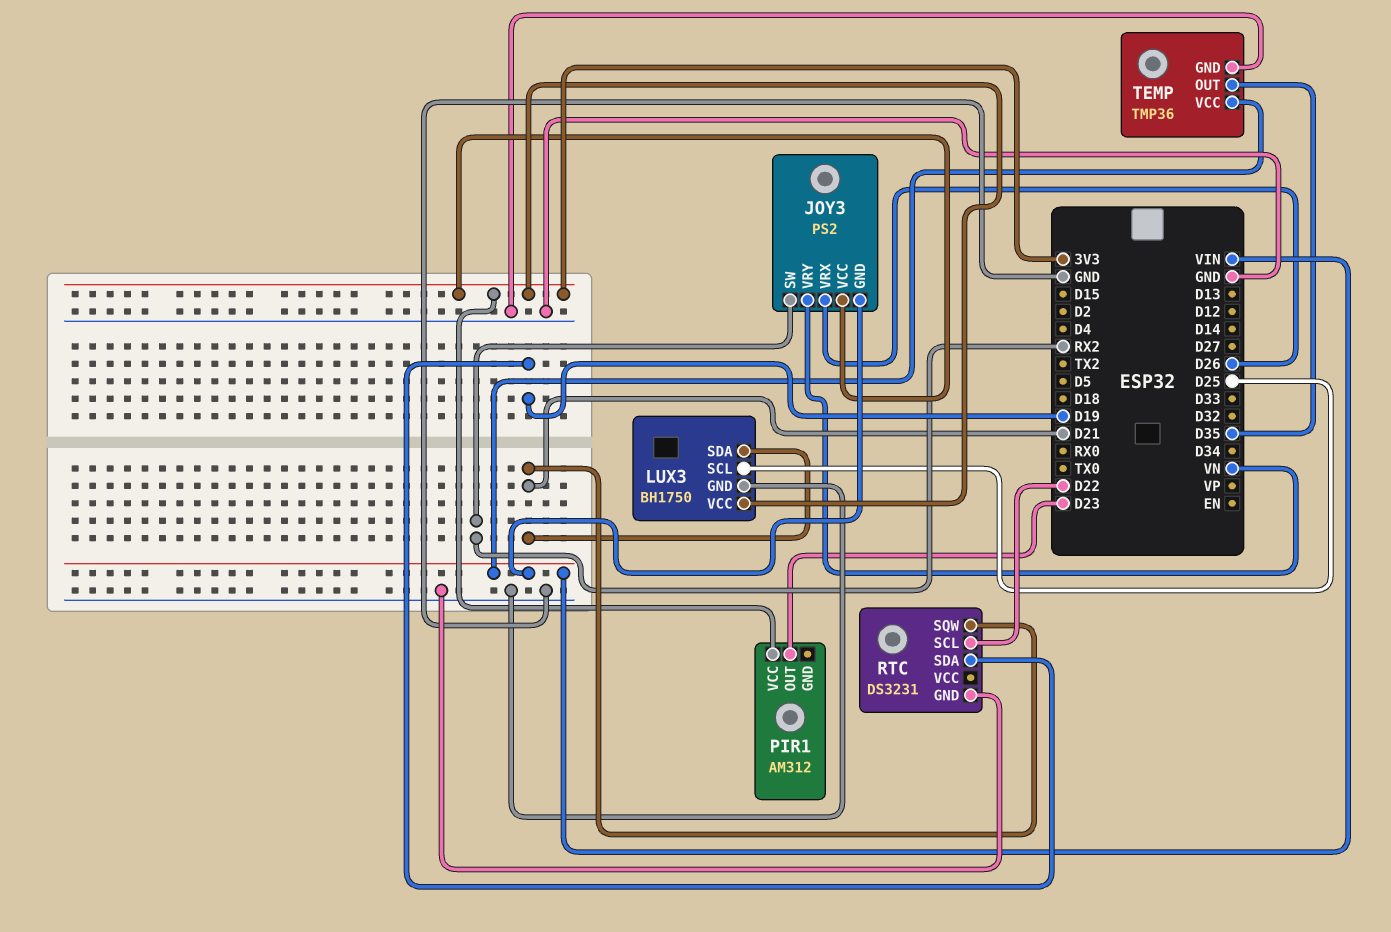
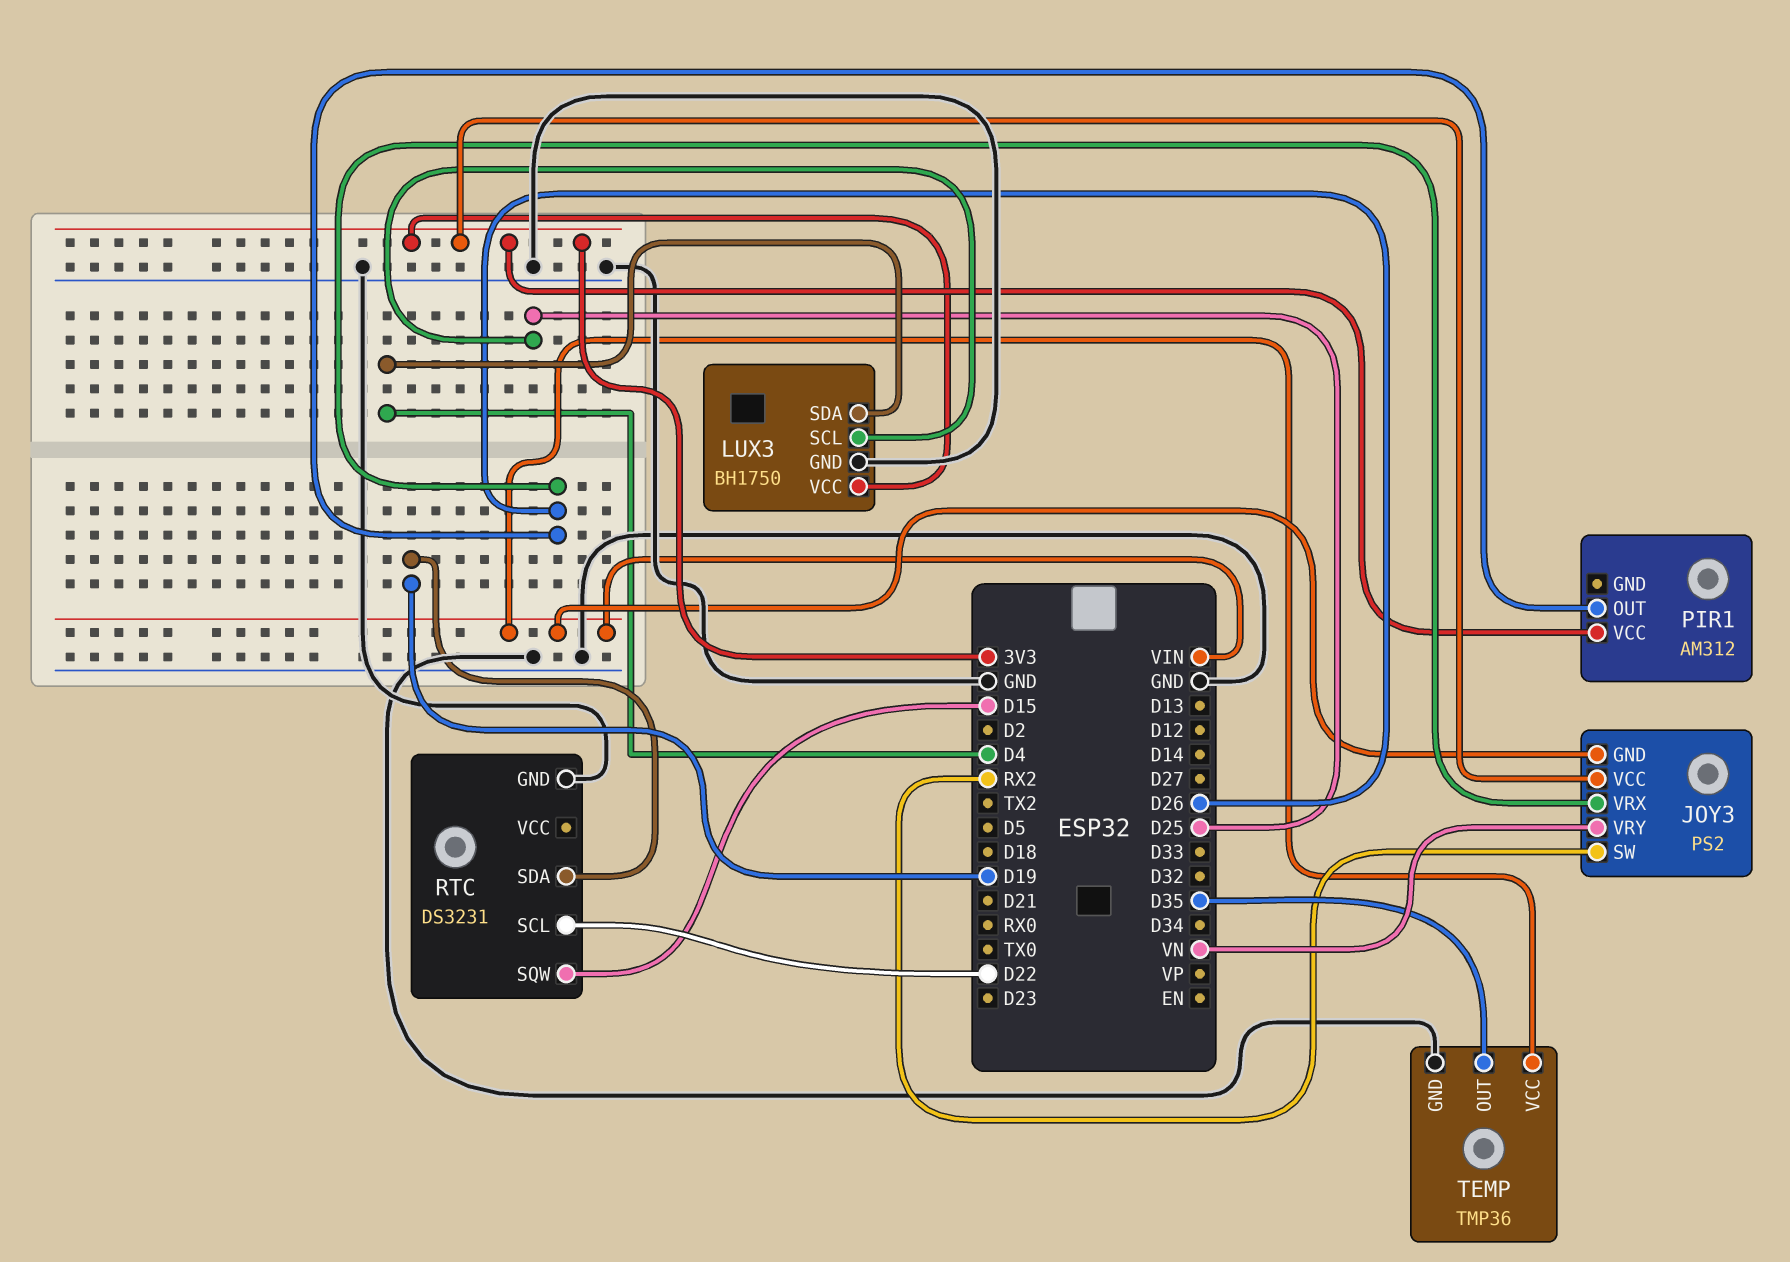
LUX3 pin SDA: D21 -> D4
PIR1 pin OUT: D23 -> D26
RTC pin SQW: D21 -> D15

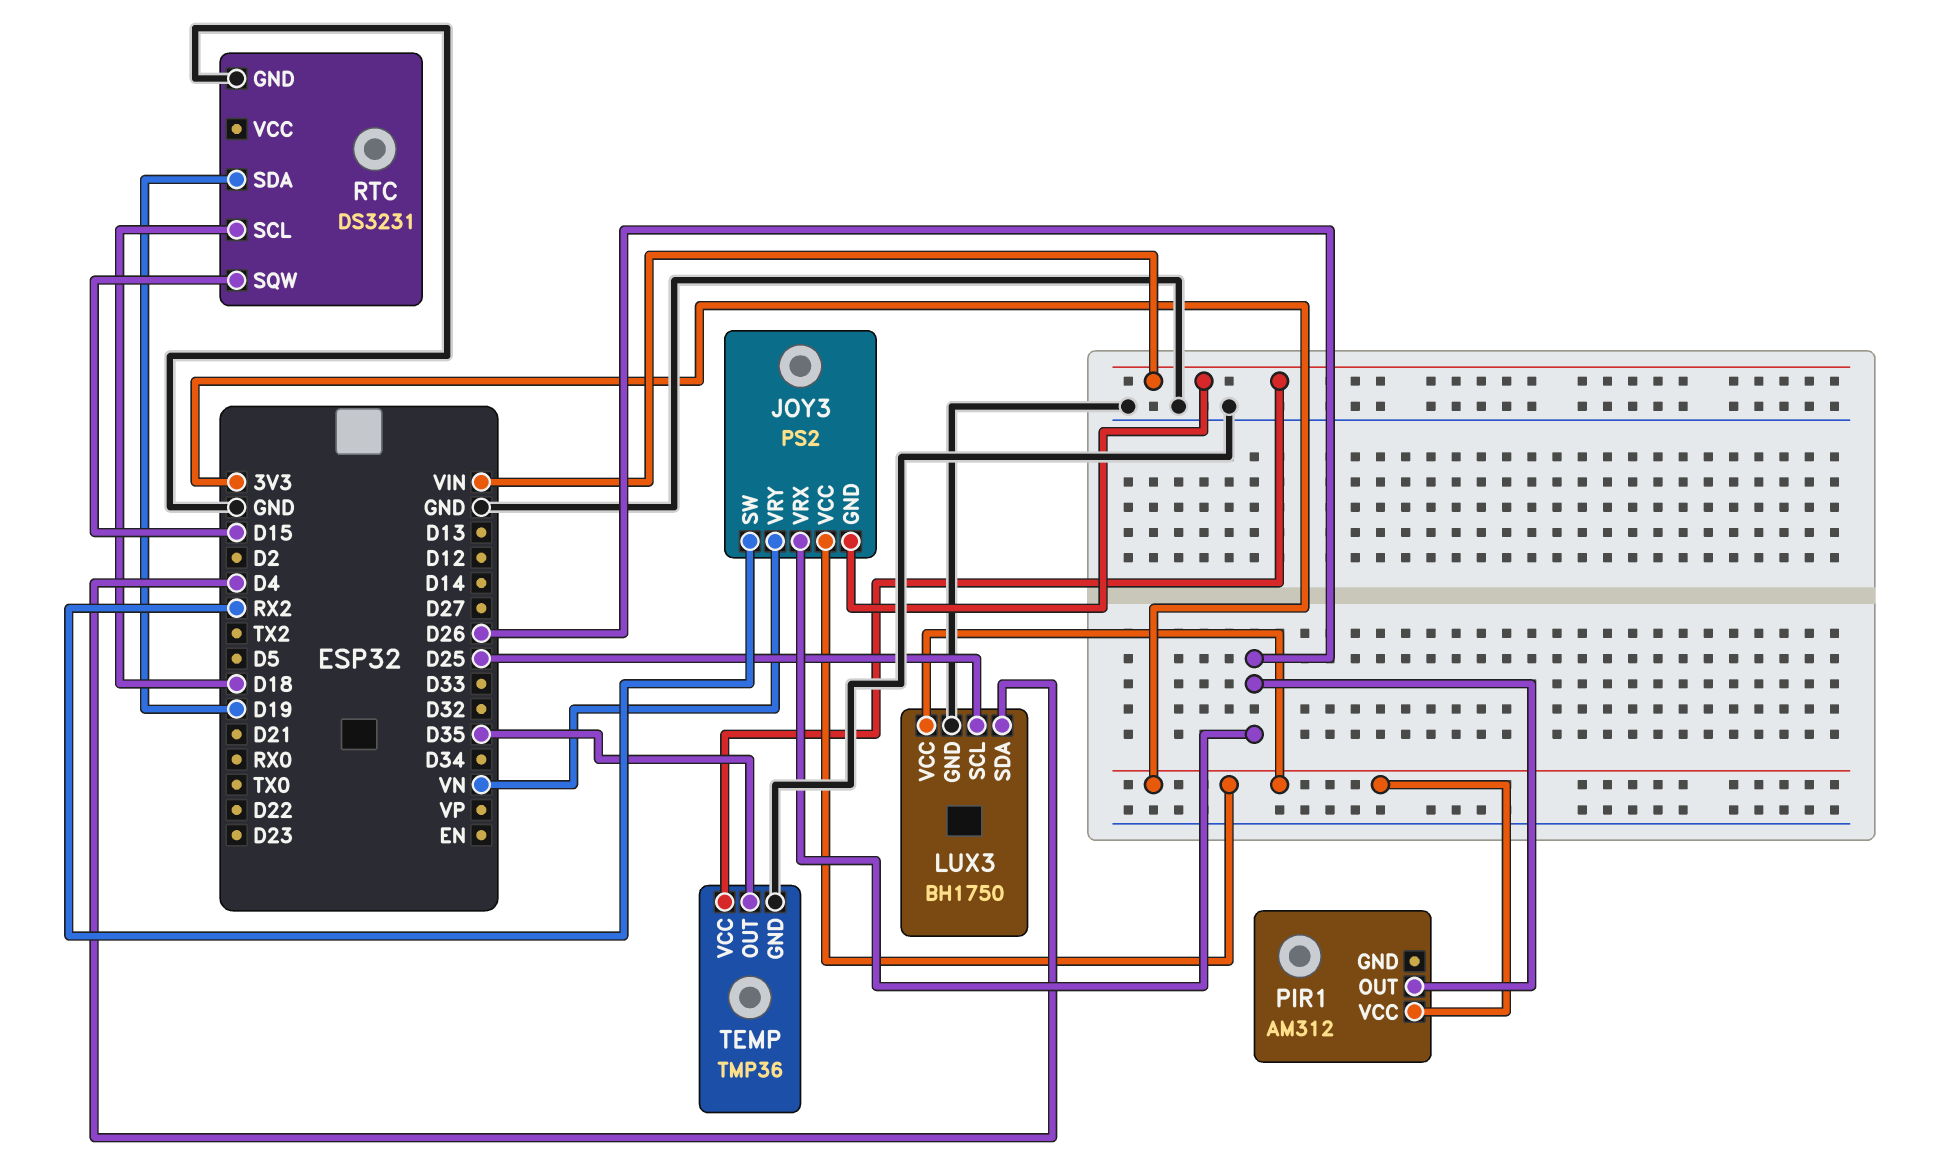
RTC pin SCL: D22 -> D18

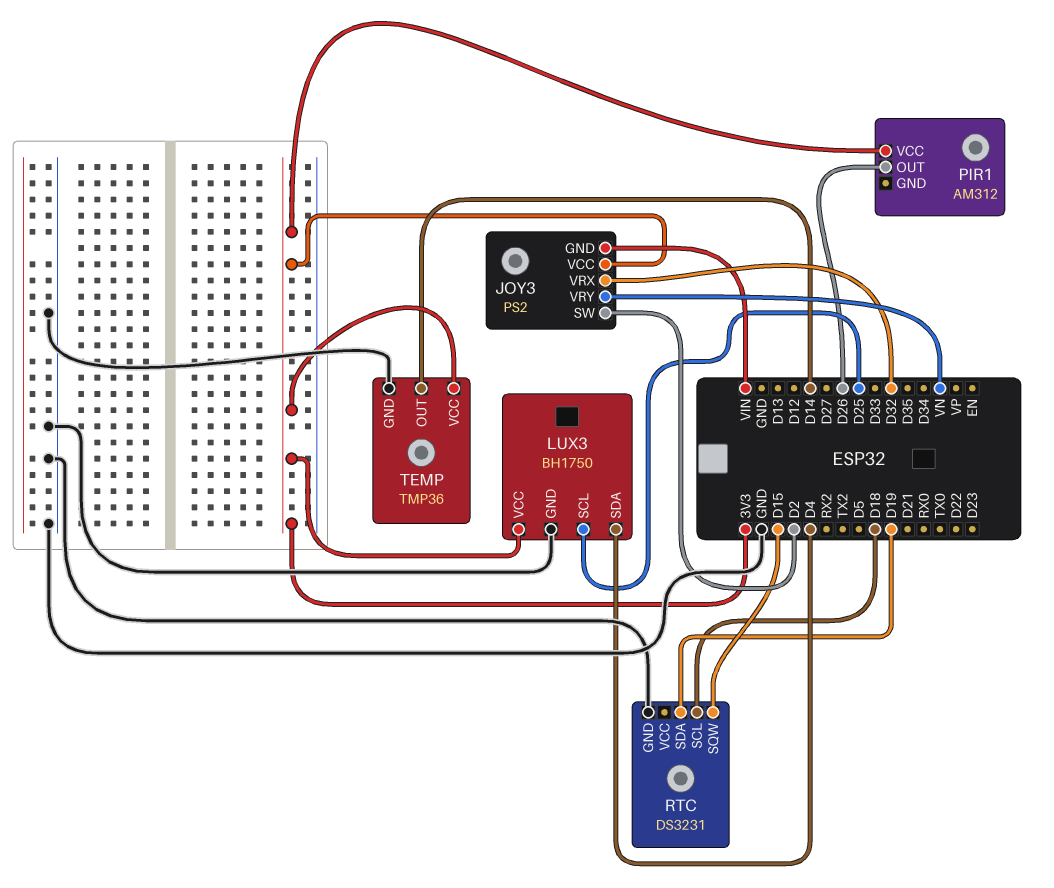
JOY3 pin SW: RX2 -> D2
JOY3 pin VRX: D26 -> D32
TEMP pin OUT: D35 -> D14
TEMP pin VCC: VIN -> 3V3

